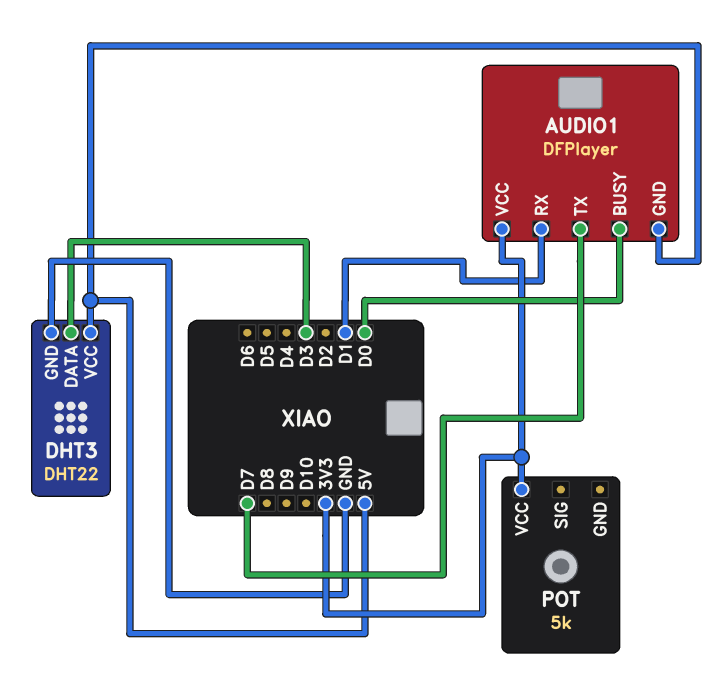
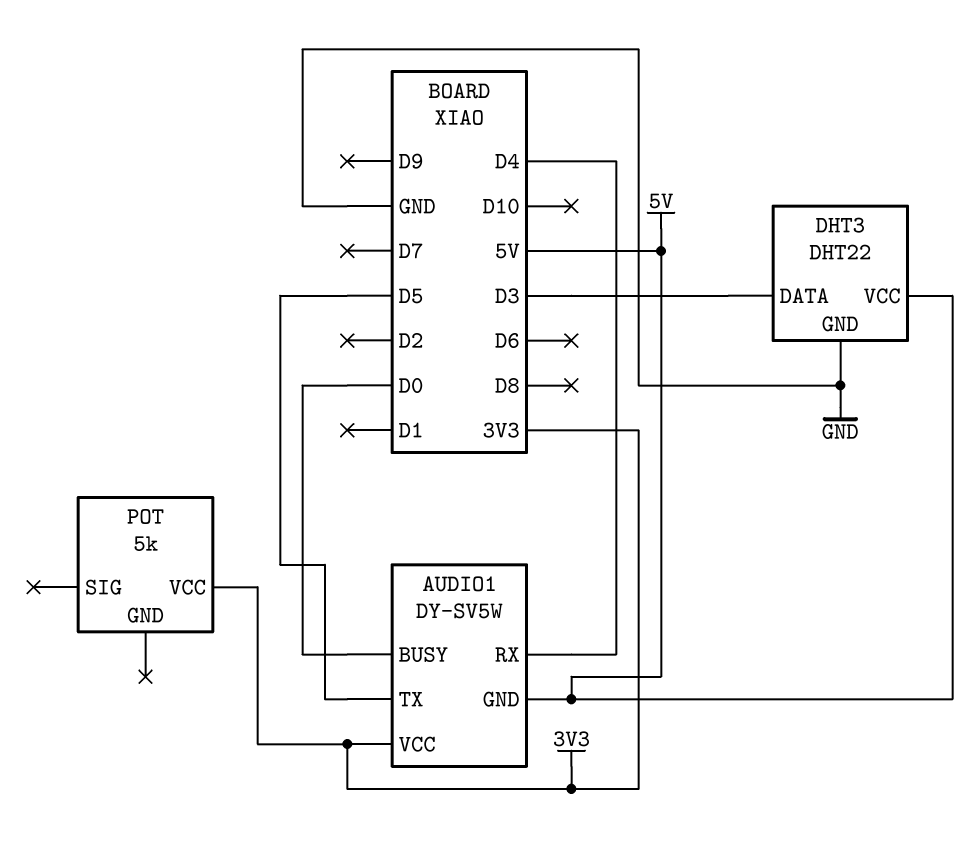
AUDIO1: DFPlayer -> DY-SV5W
AUDIO1 pin RX: D1 -> D4
AUDIO1 pin TX: D7 -> D5

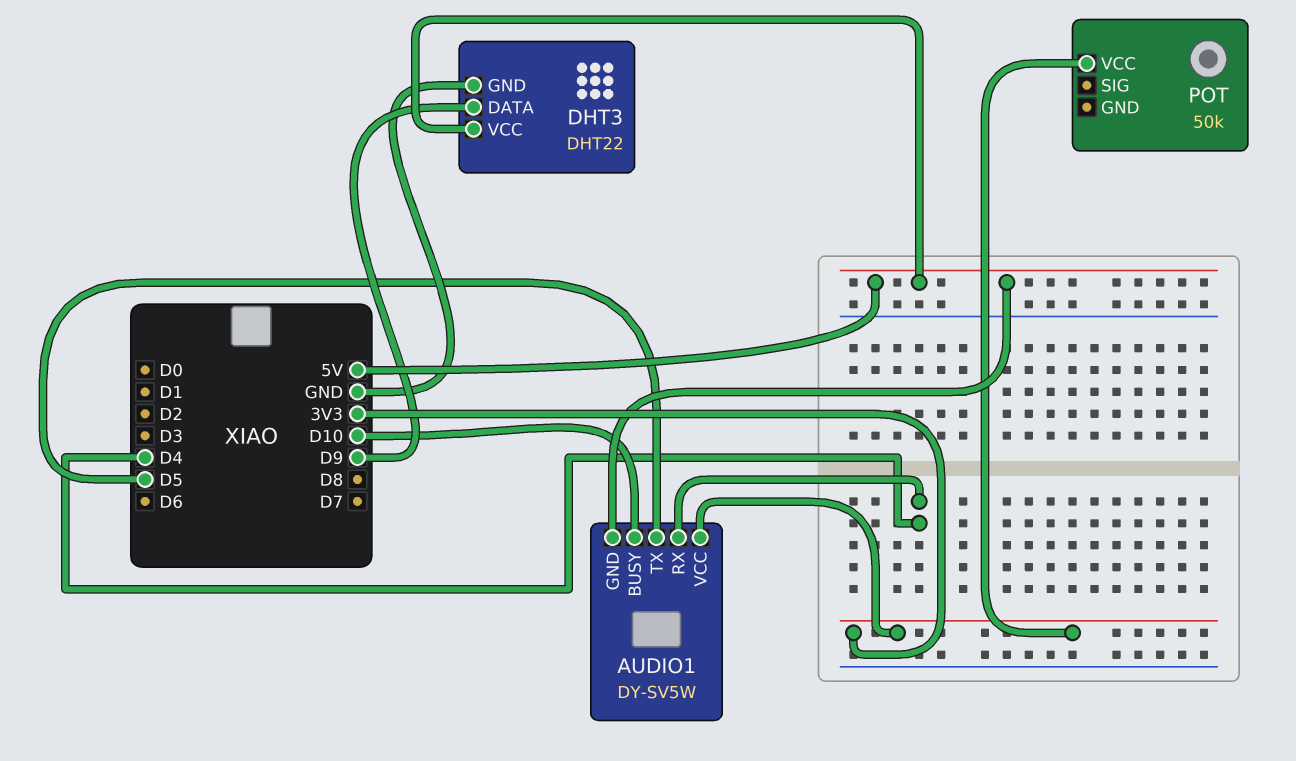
AUDIO1 pin BUSY: D0 -> D10
DHT3 pin DATA: D3 -> D9
POT: 5k -> 50k

